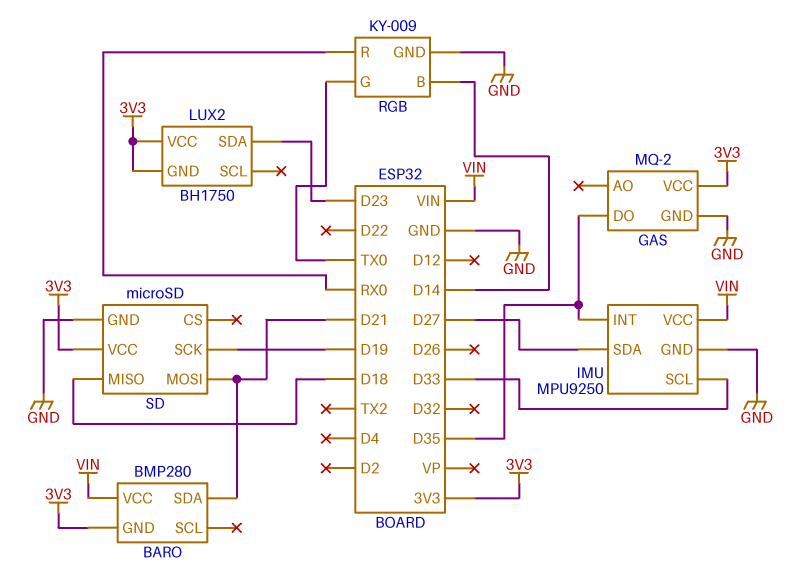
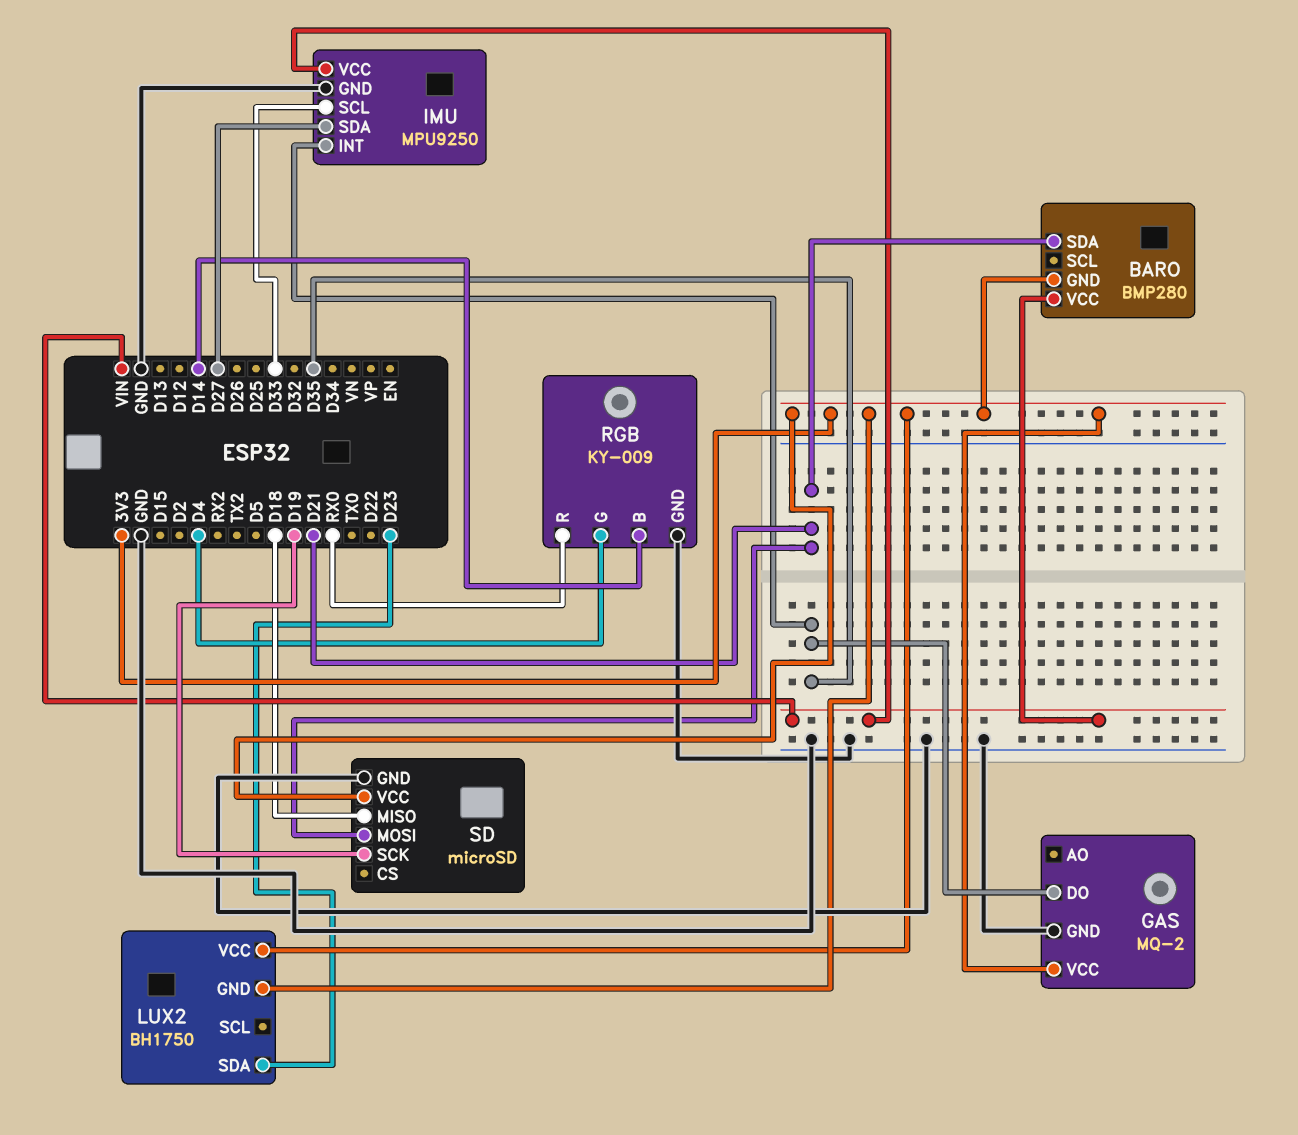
RGB pin G: TX0 -> D4

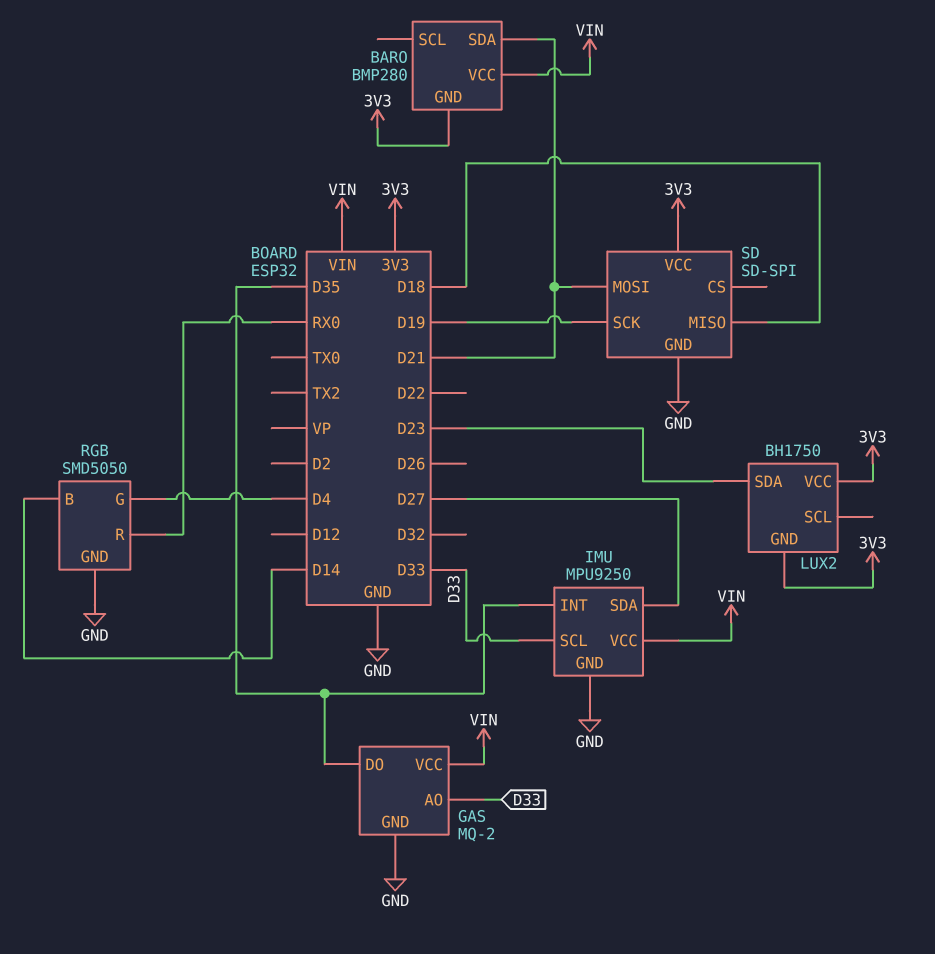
GAS pin AO: none -> D33
GAS pin VCC: 3V3 -> VIN
RGB: KY-009 -> SMD5050
SD: microSD -> SD-SPI

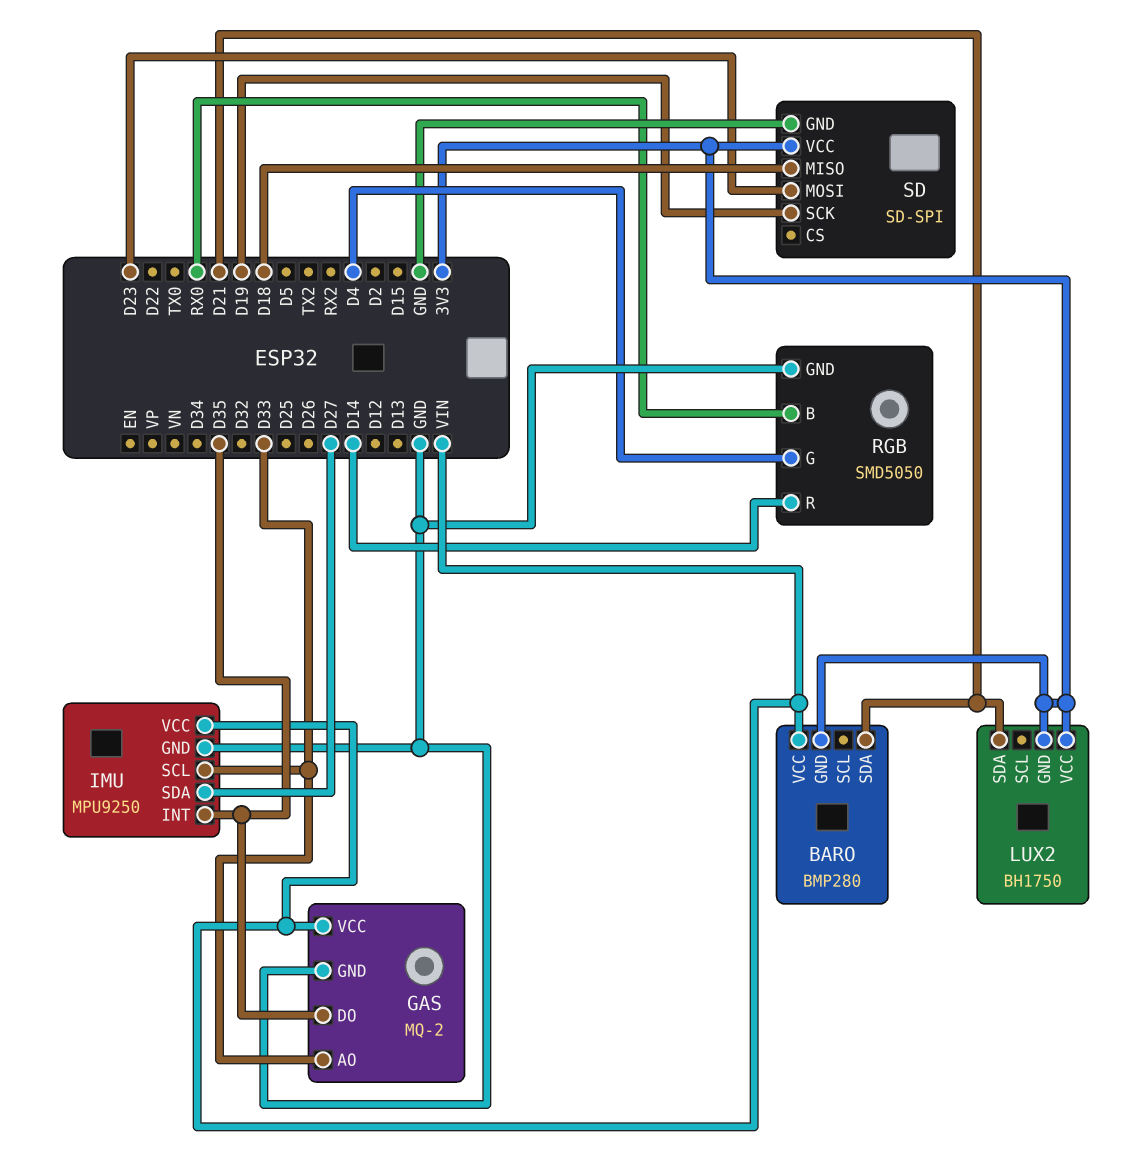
LUX2 pin SDA: D23 -> D21
RGB pin B: D14 -> RX0
RGB pin R: RX0 -> D14
SD pin MOSI: D21 -> D23

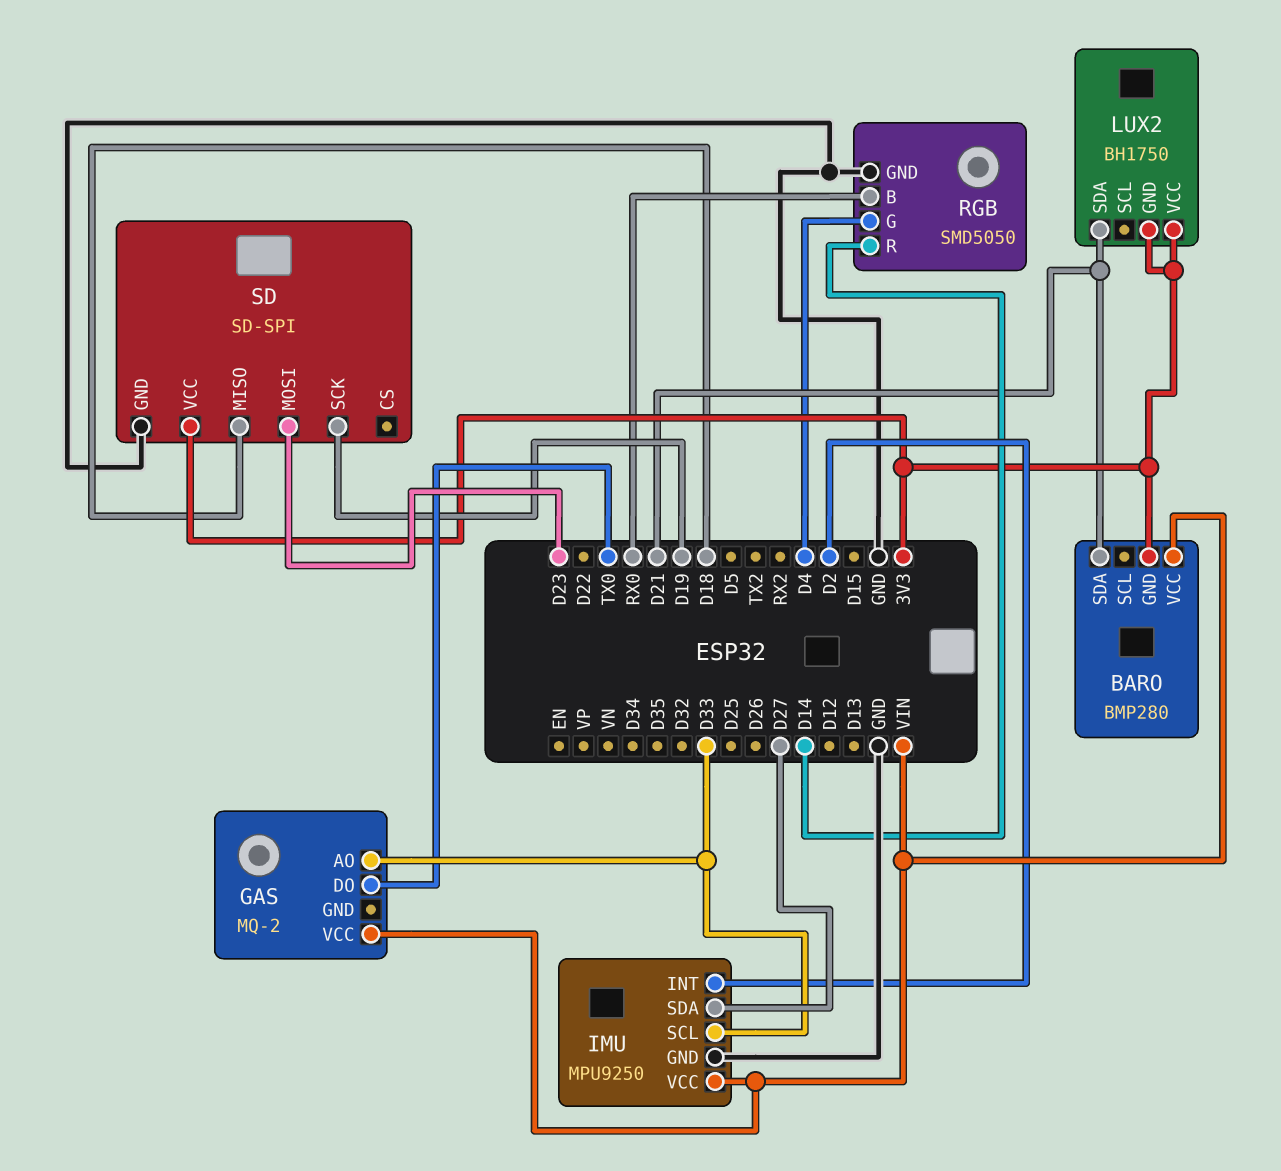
GAS pin DO: D35 -> TX0
GAS pin GND: GND -> none
IMU pin INT: D35 -> D2

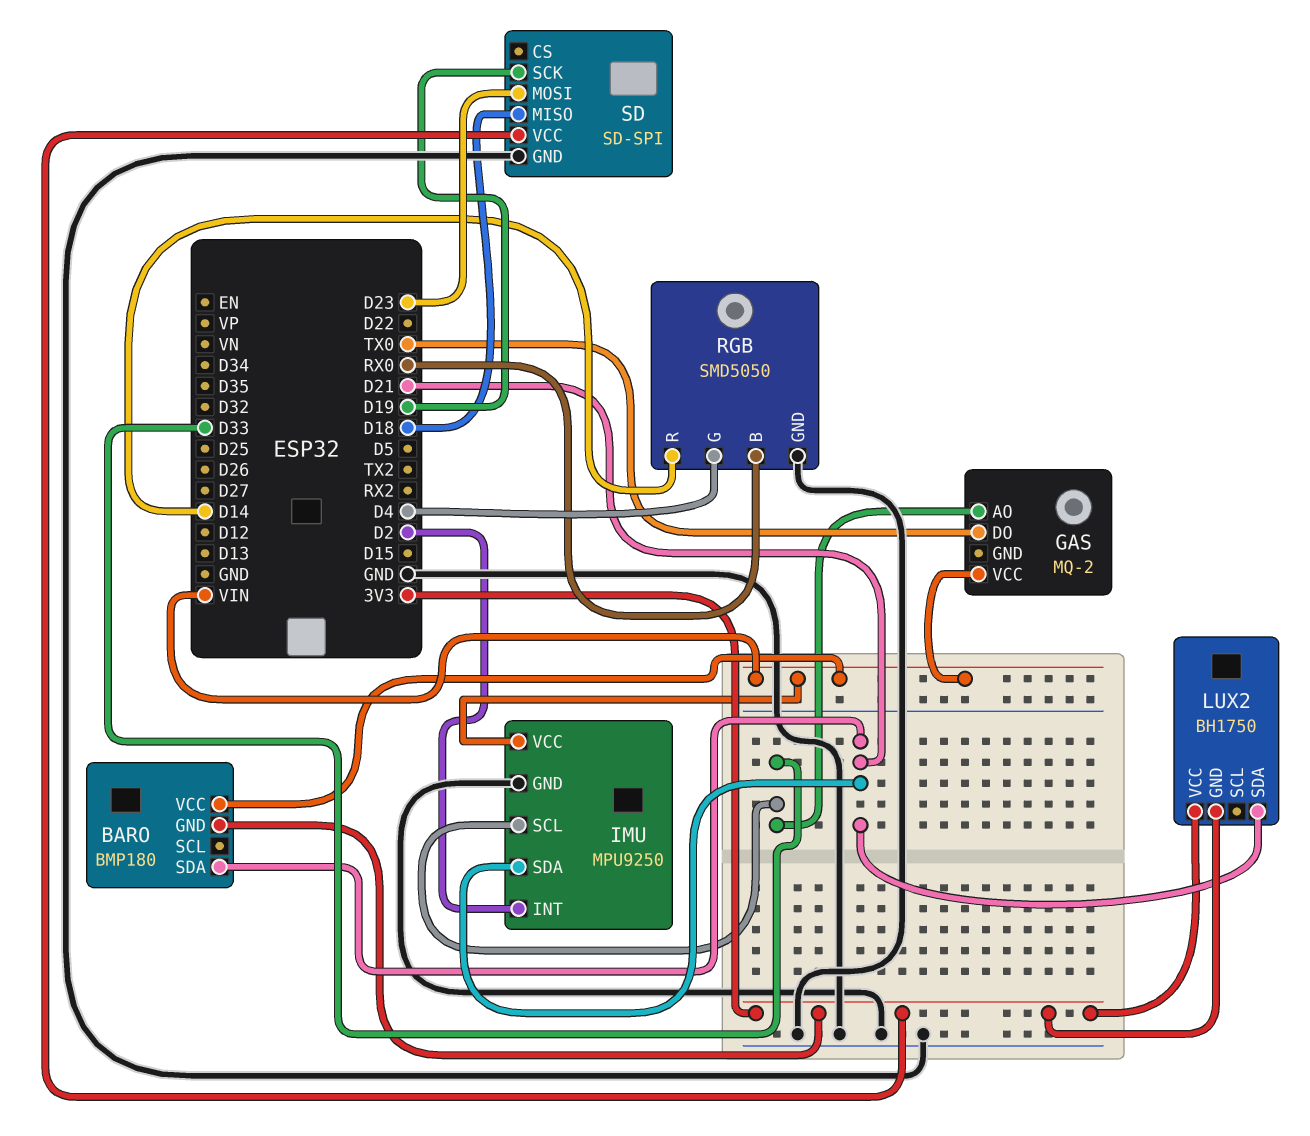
BARO: BMP280 -> BMP180
IMU pin SDA: D27 -> D21

